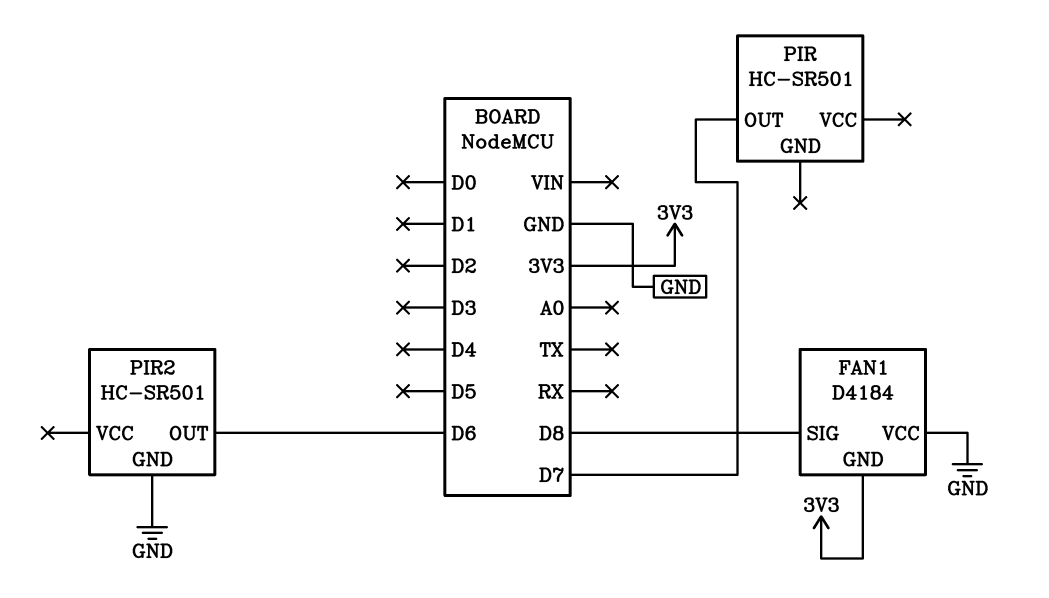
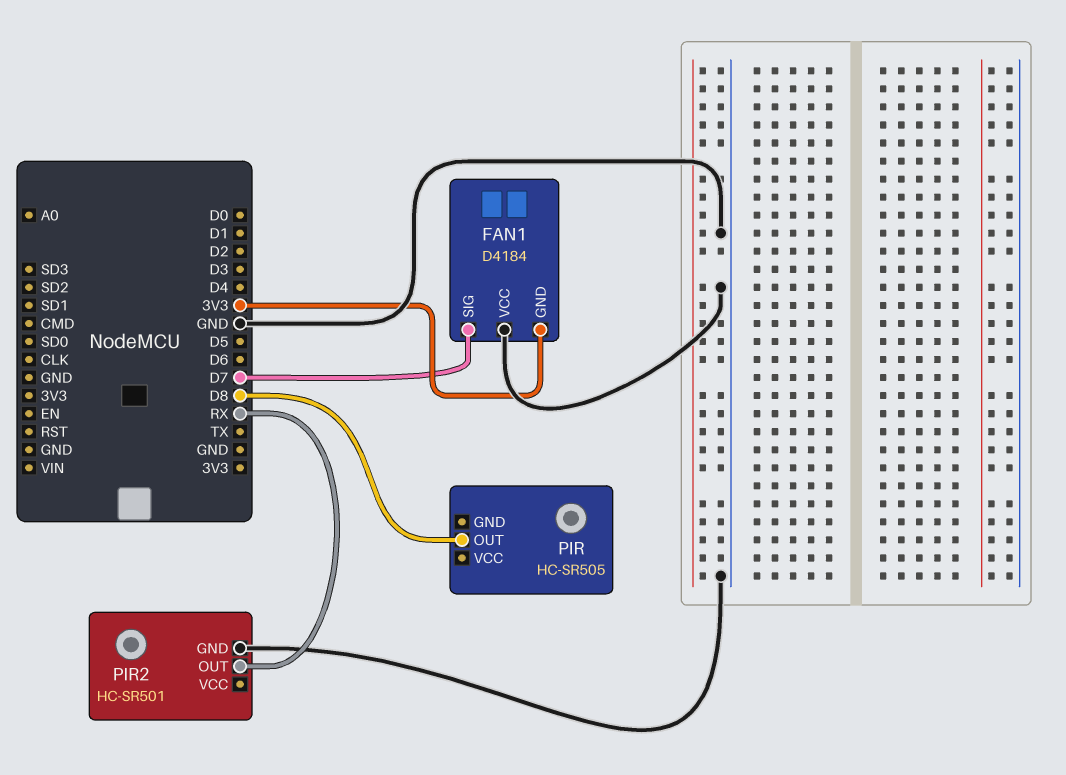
FAN1 pin SIG: D8 -> D7
PIR: HC-SR501 -> HC-SR505
PIR pin OUT: D7 -> D8
PIR2 pin OUT: D6 -> RX

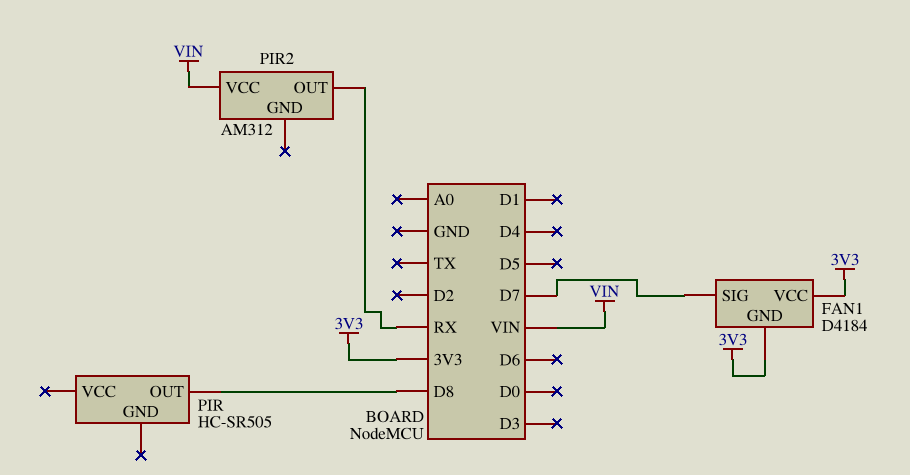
FAN1 pin VCC: GND -> 3V3
PIR2: HC-SR501 -> AM312
PIR2 pin GND: GND -> none
PIR2 pin VCC: none -> VIN

